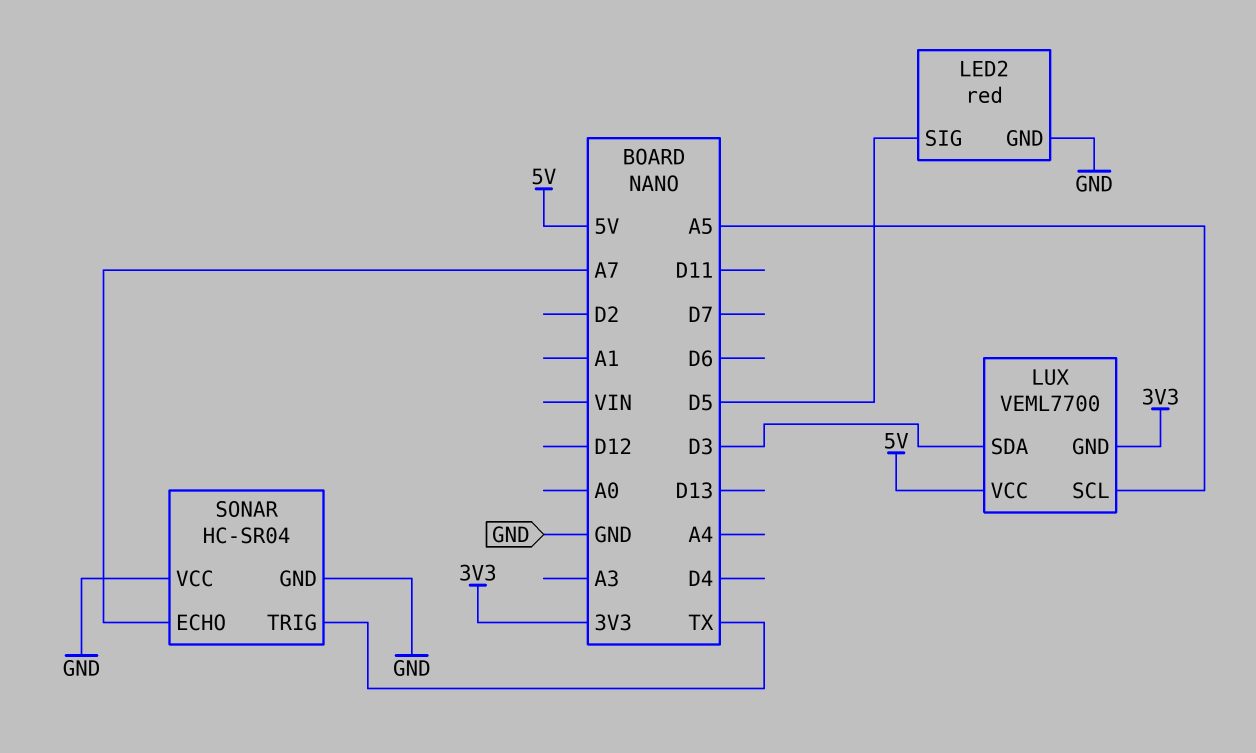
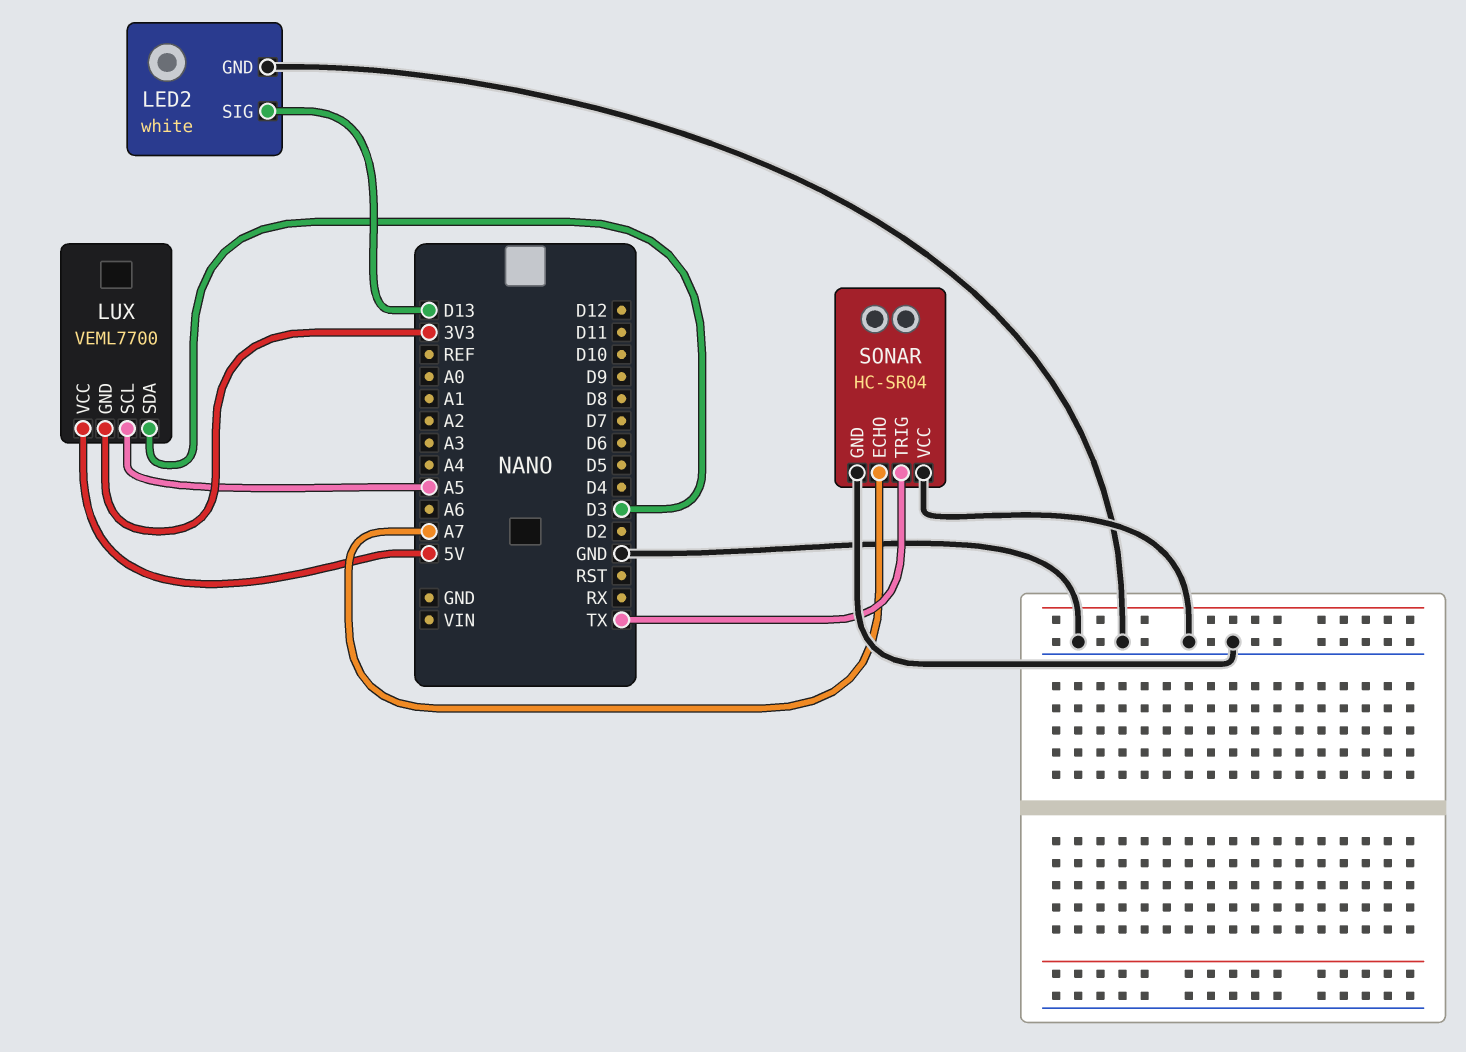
LED2: red -> white
LED2 pin SIG: D5 -> D13

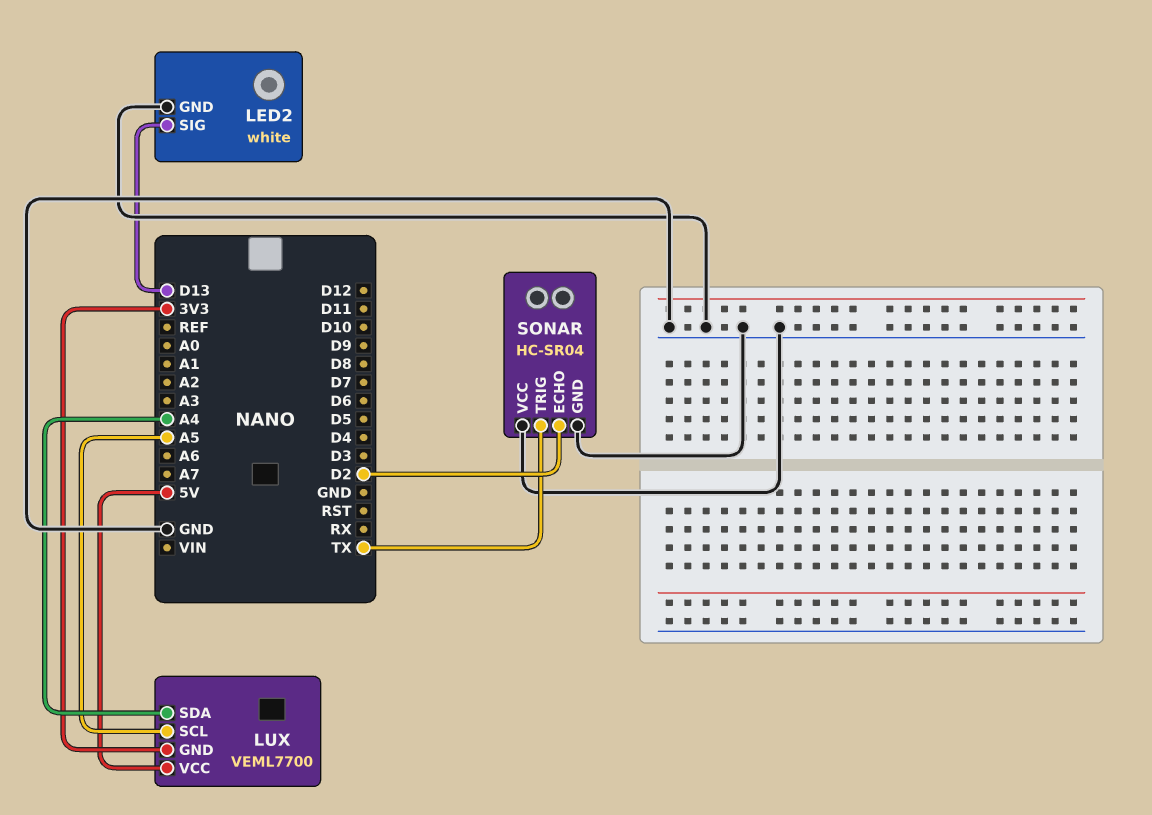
LUX pin SDA: D3 -> A4
SONAR pin ECHO: A7 -> D2

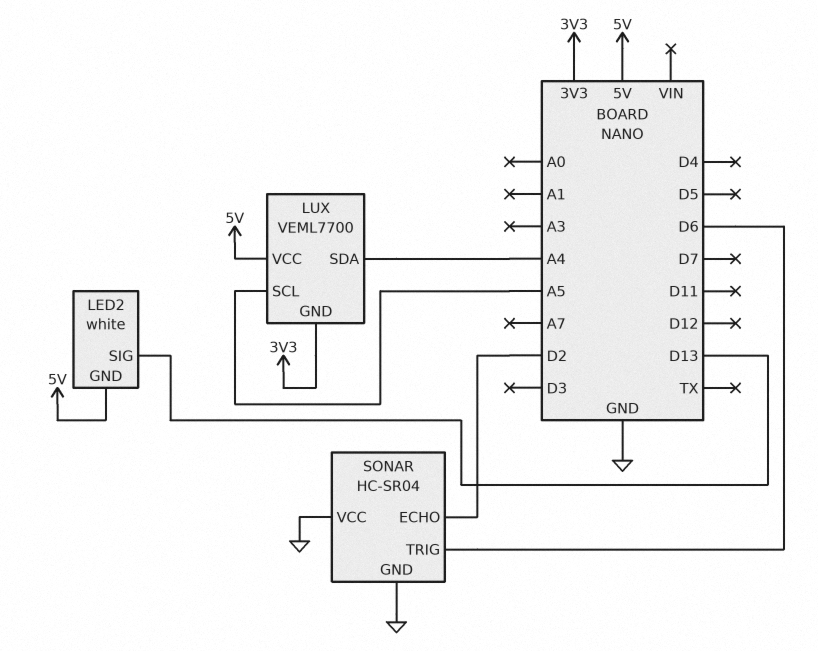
LED2 pin GND: GND -> 5V
SONAR pin TRIG: TX -> D6

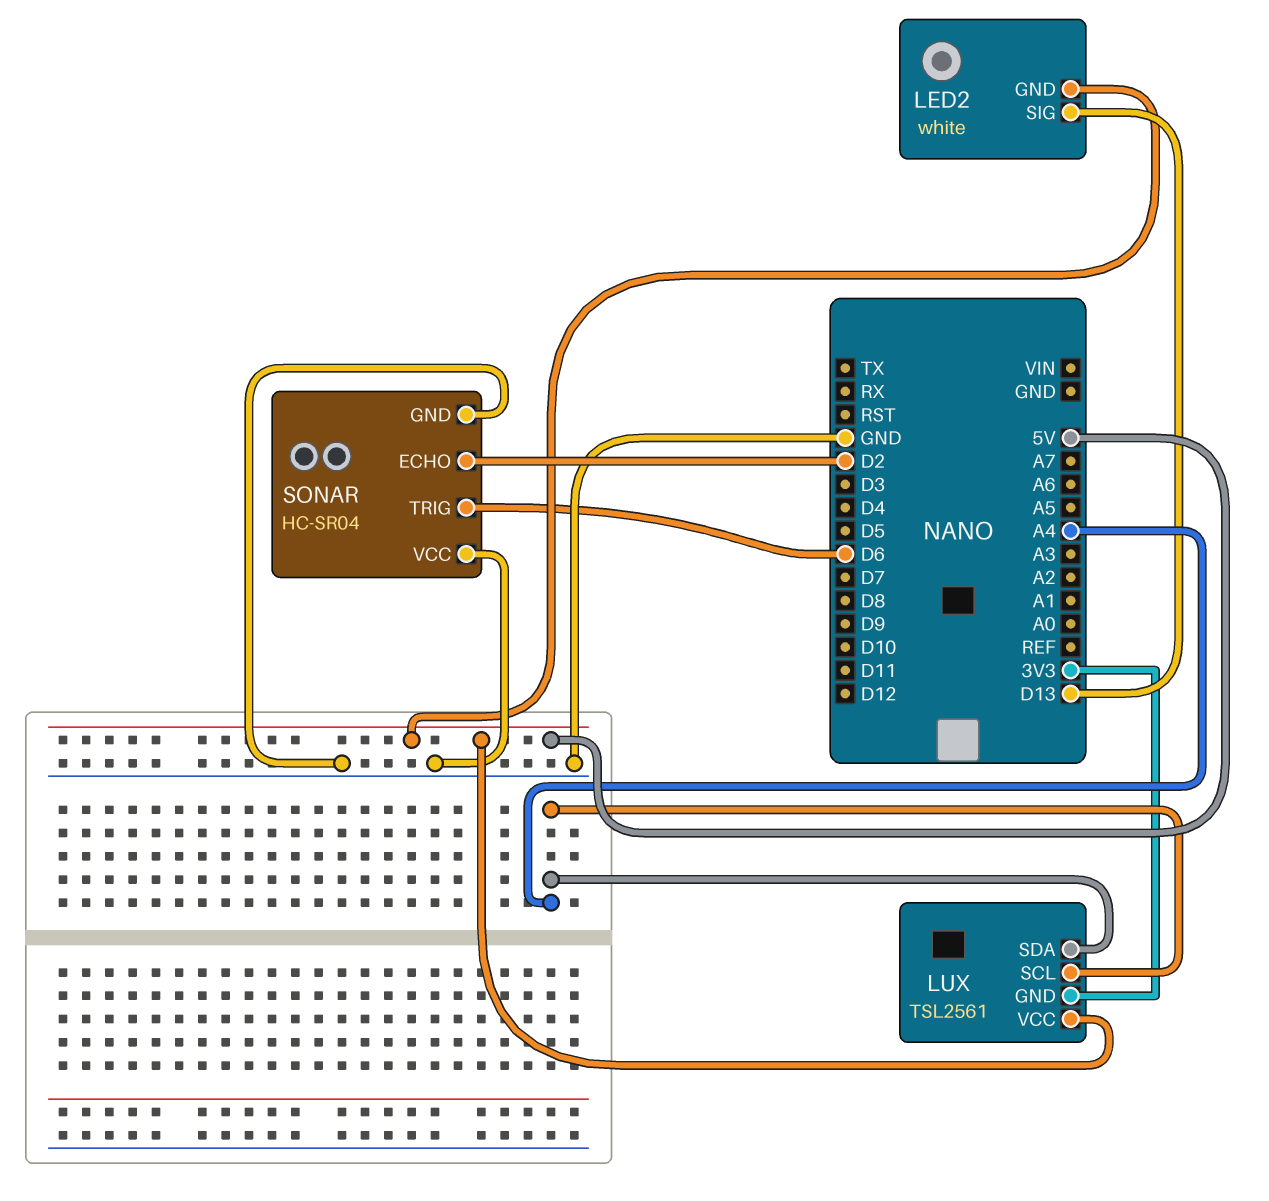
LUX: VEML7700 -> TSL2561
LUX pin SCL: A5 -> A4

